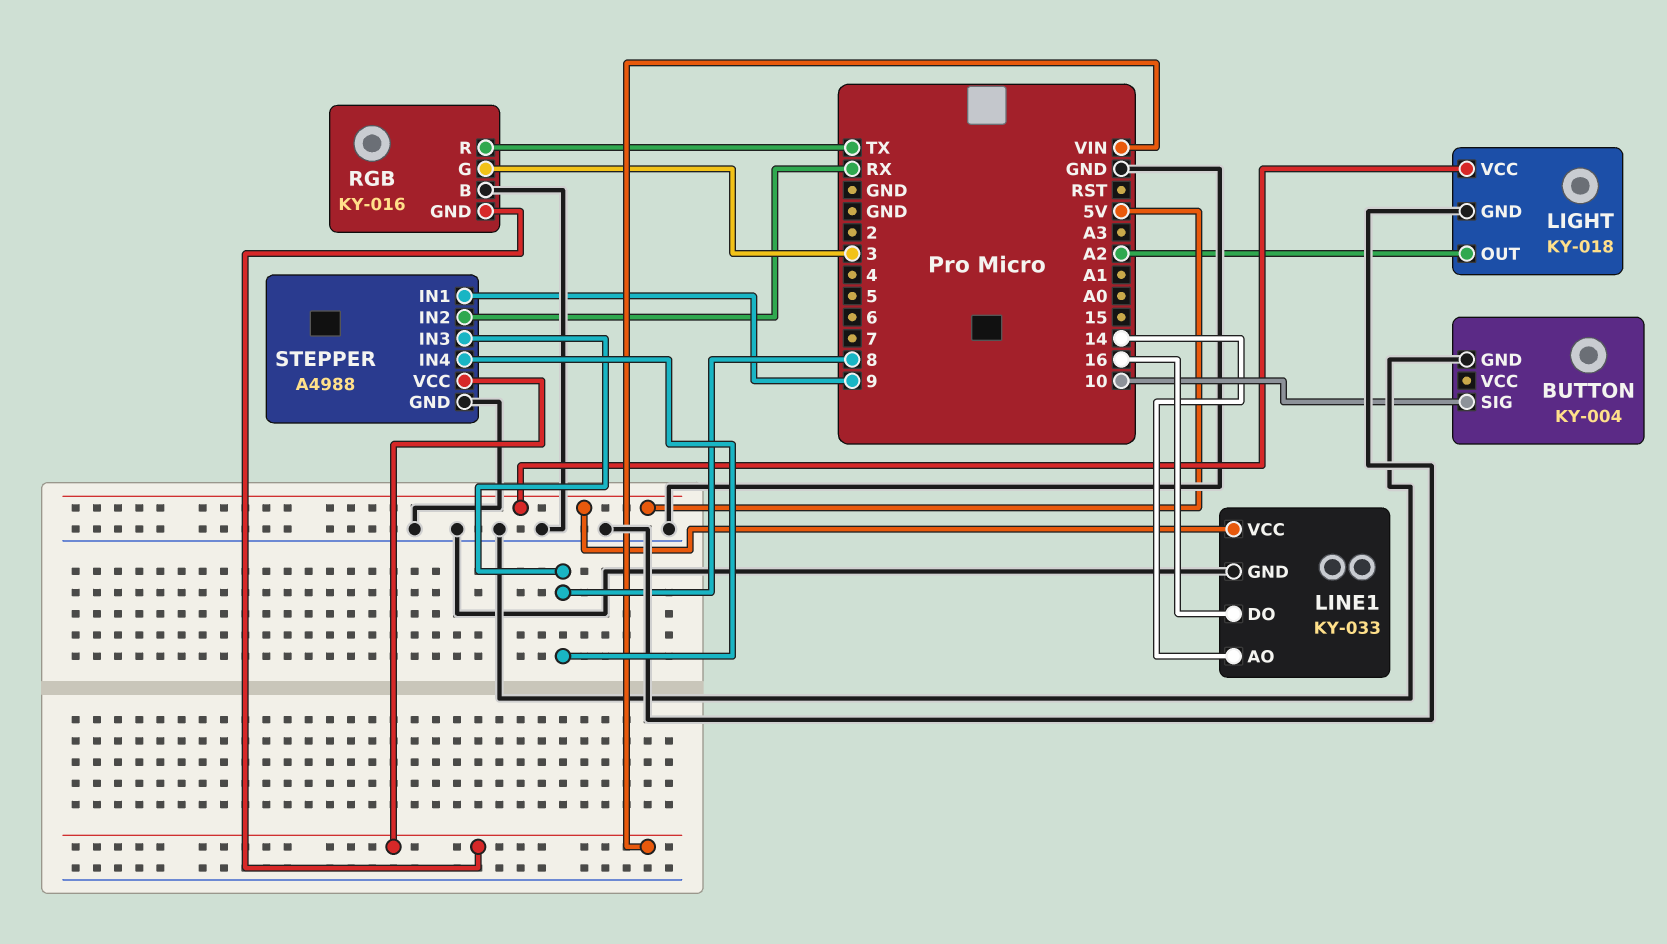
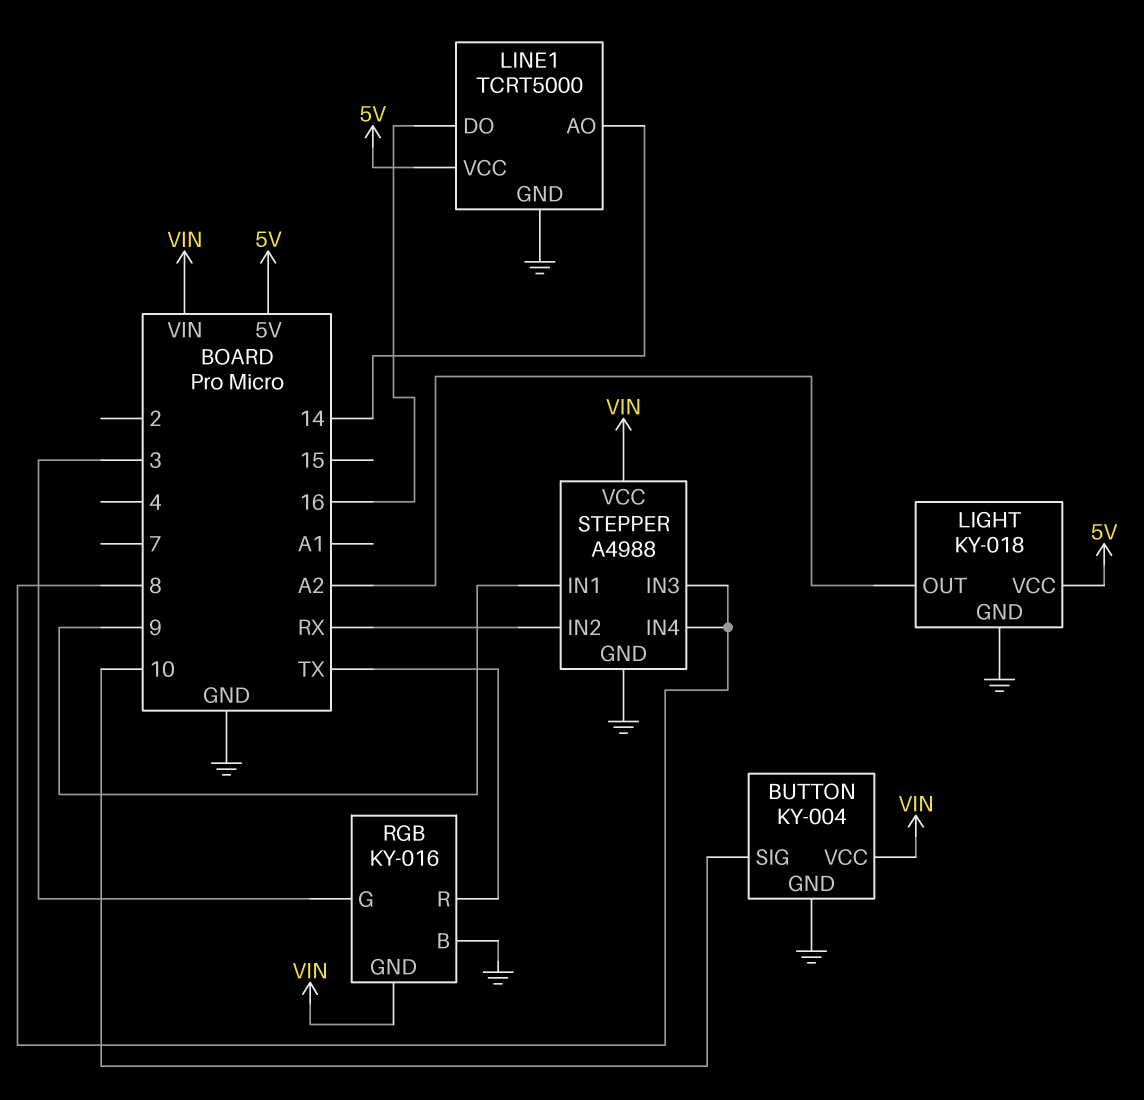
BUTTON pin VCC: none -> VIN
LINE1: KY-033 -> TCRT5000

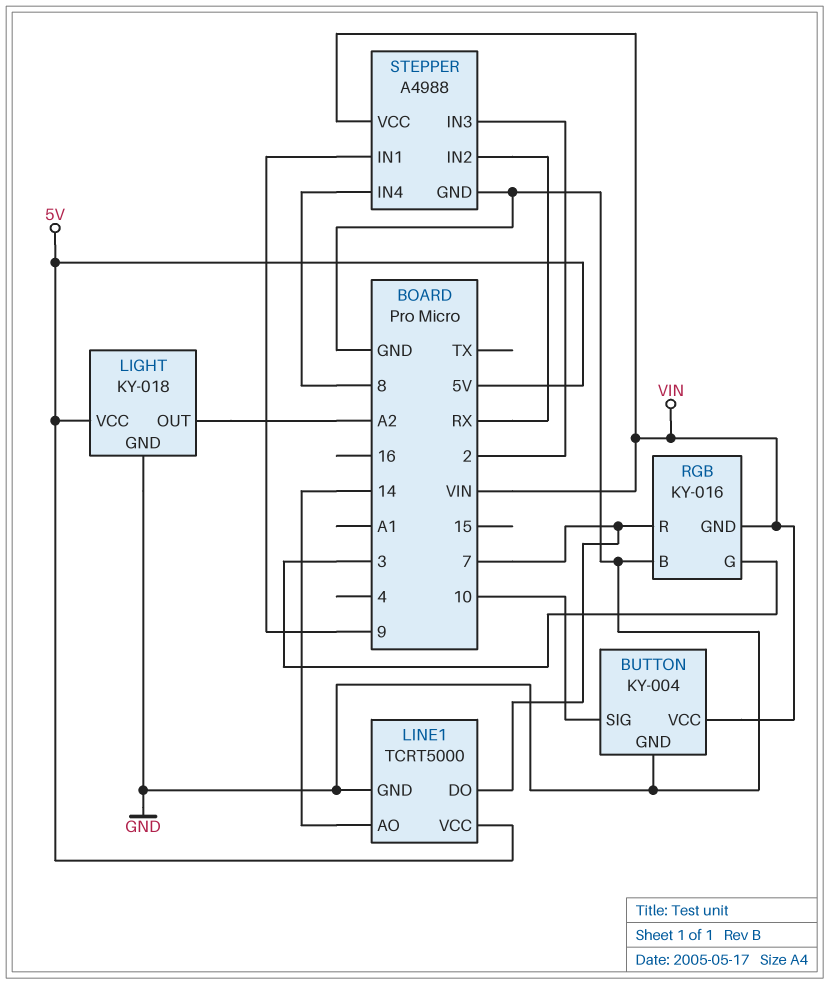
LINE1 pin DO: 16 -> 7
RGB pin R: TX -> 7
STEPPER pin IN3: 8 -> 2

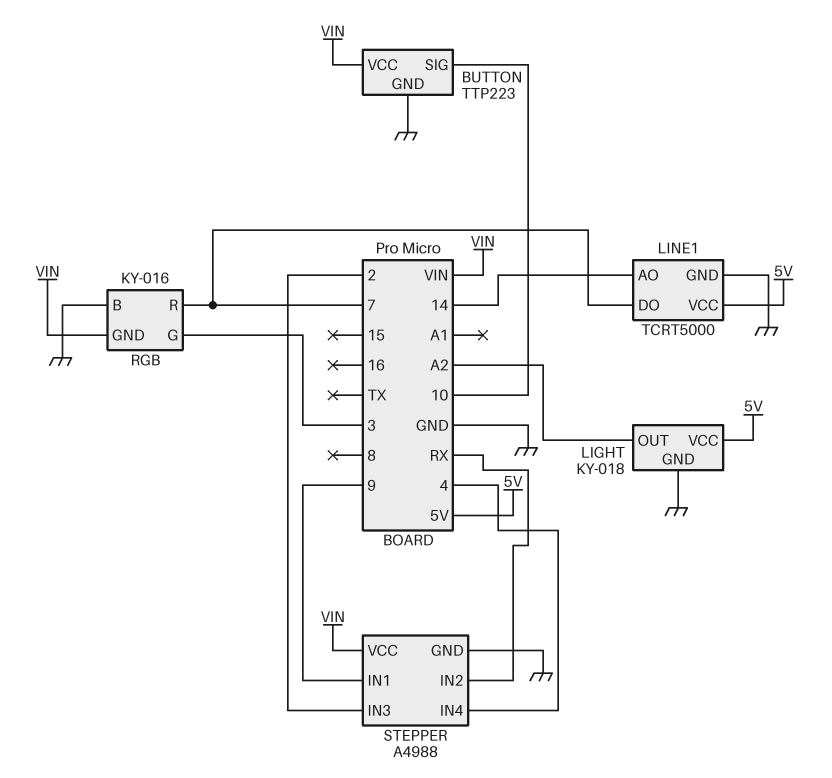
BUTTON: KY-004 -> TTP223
STEPPER pin IN4: 8 -> 4

